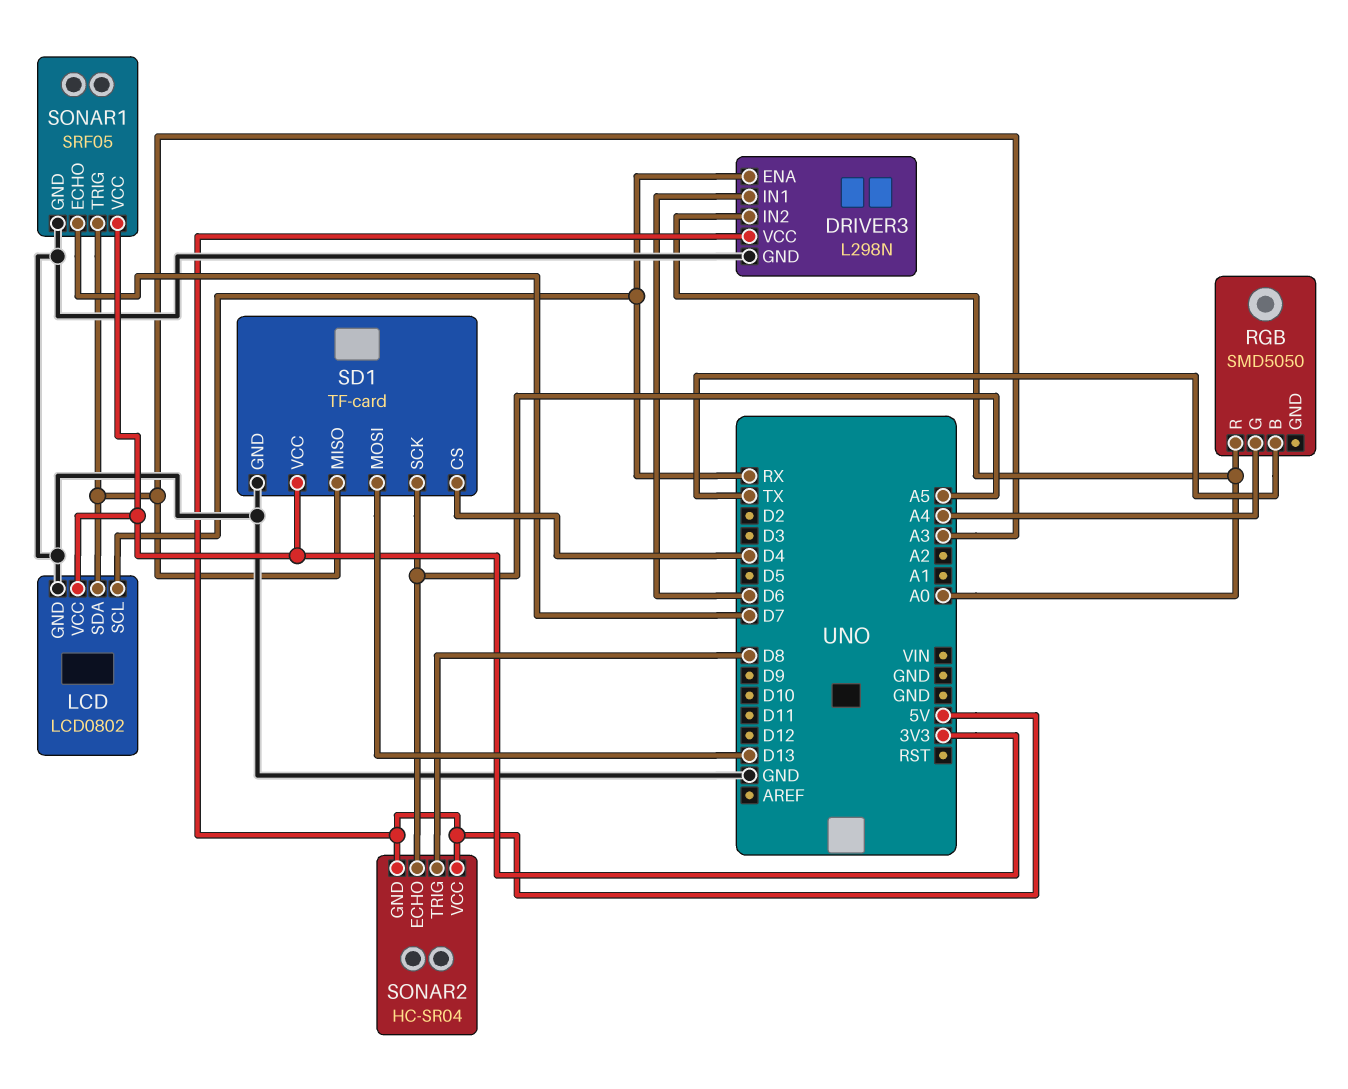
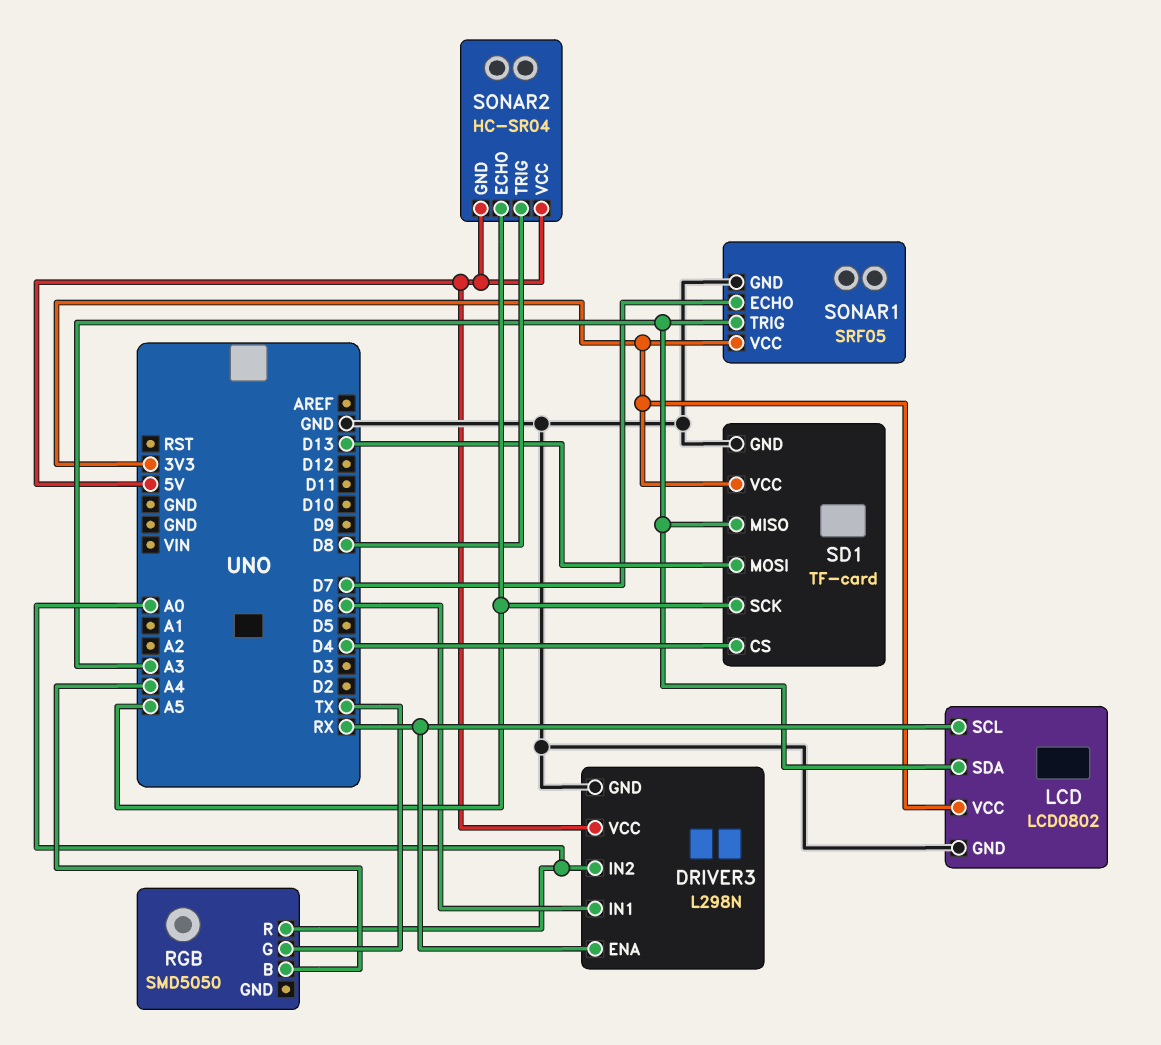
RGB pin B: TX -> A4
RGB pin G: A4 -> TX

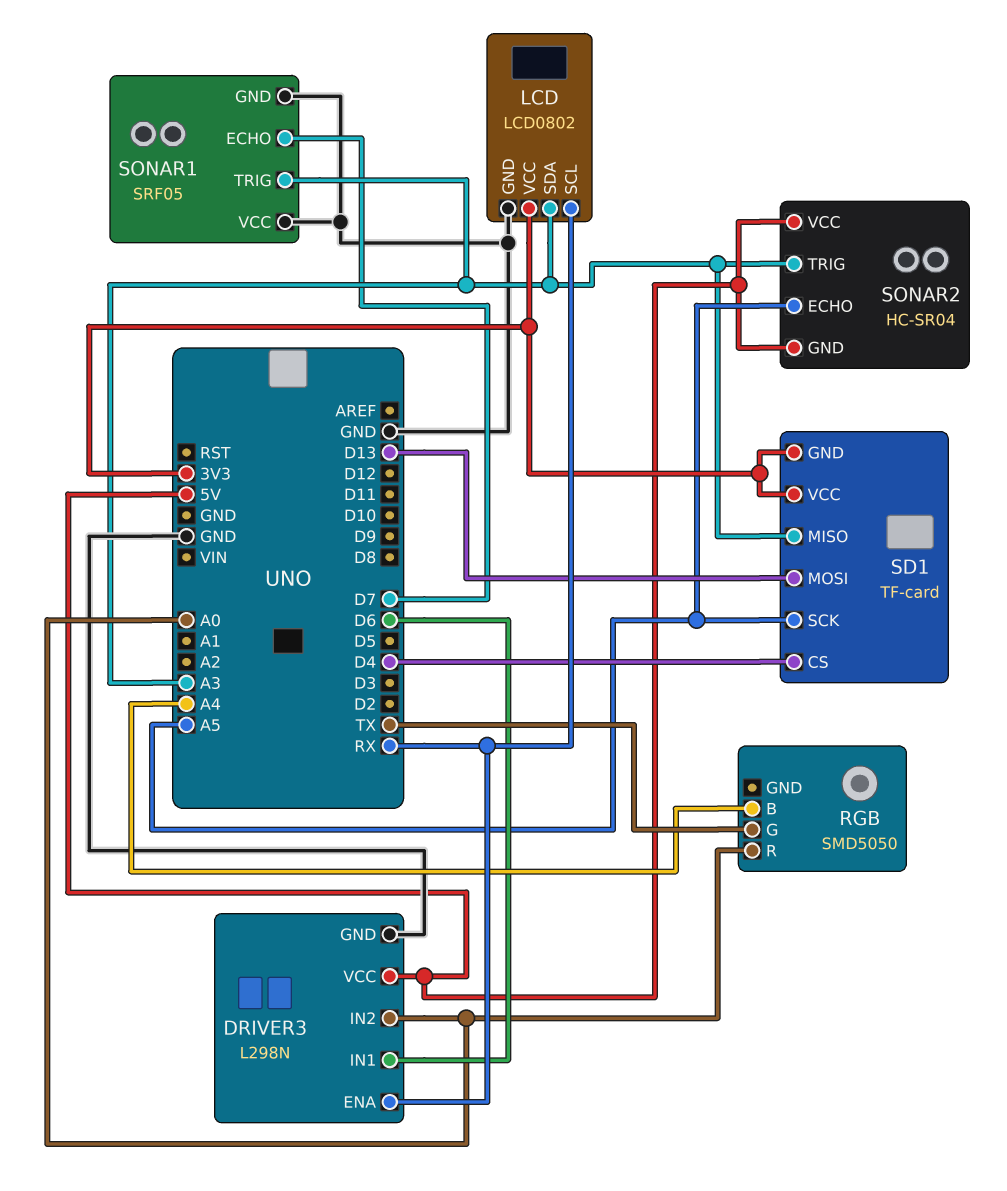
SD1 pin GND: GND -> 3V3
SONAR1 pin VCC: 3V3 -> GND
SONAR2 pin TRIG: D8 -> A3

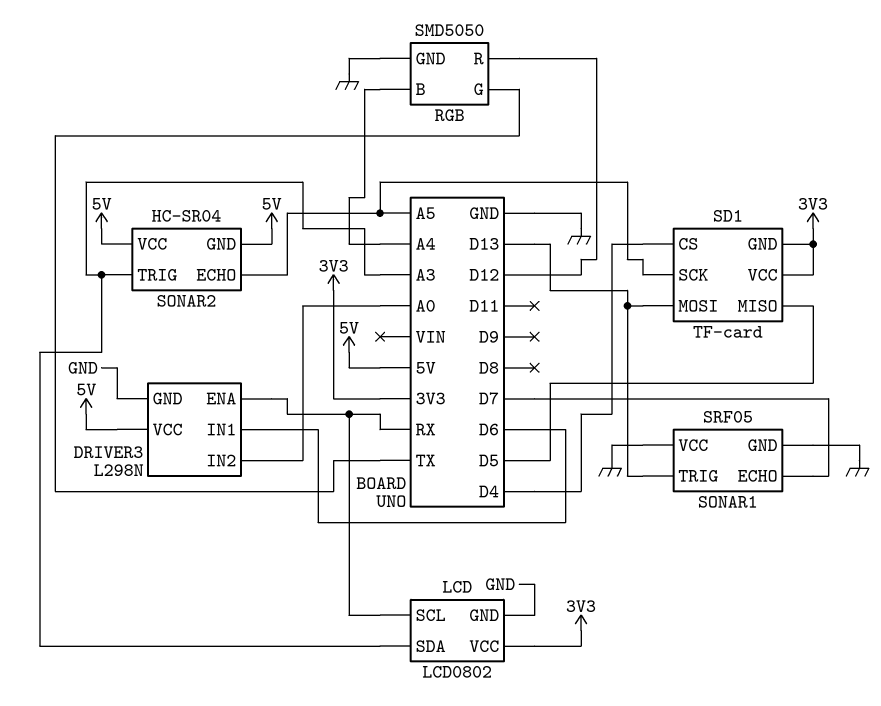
RGB pin GND: none -> GND
RGB pin R: A0 -> D12
SD1 pin MISO: A3 -> D5
SONAR1 pin TRIG: A3 -> D13

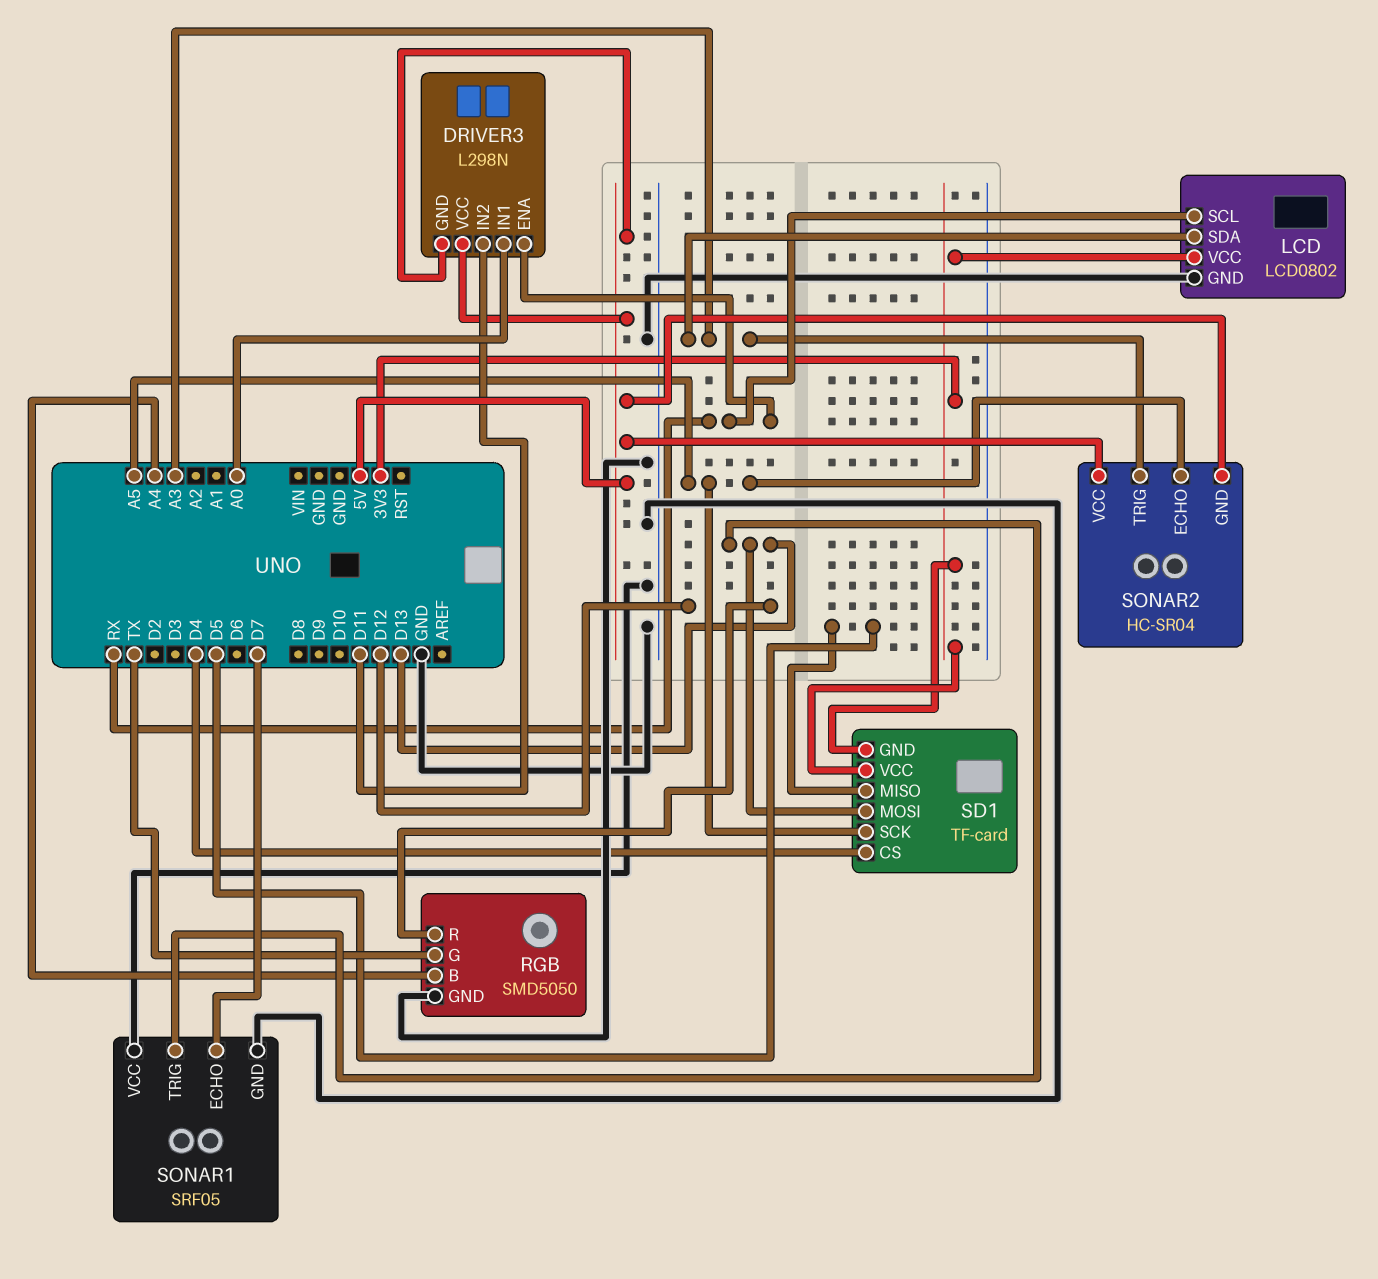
DRIVER3 pin GND: GND -> 5V
DRIVER3 pin IN1: D6 -> A0
DRIVER3 pin IN2: A0 -> D11

